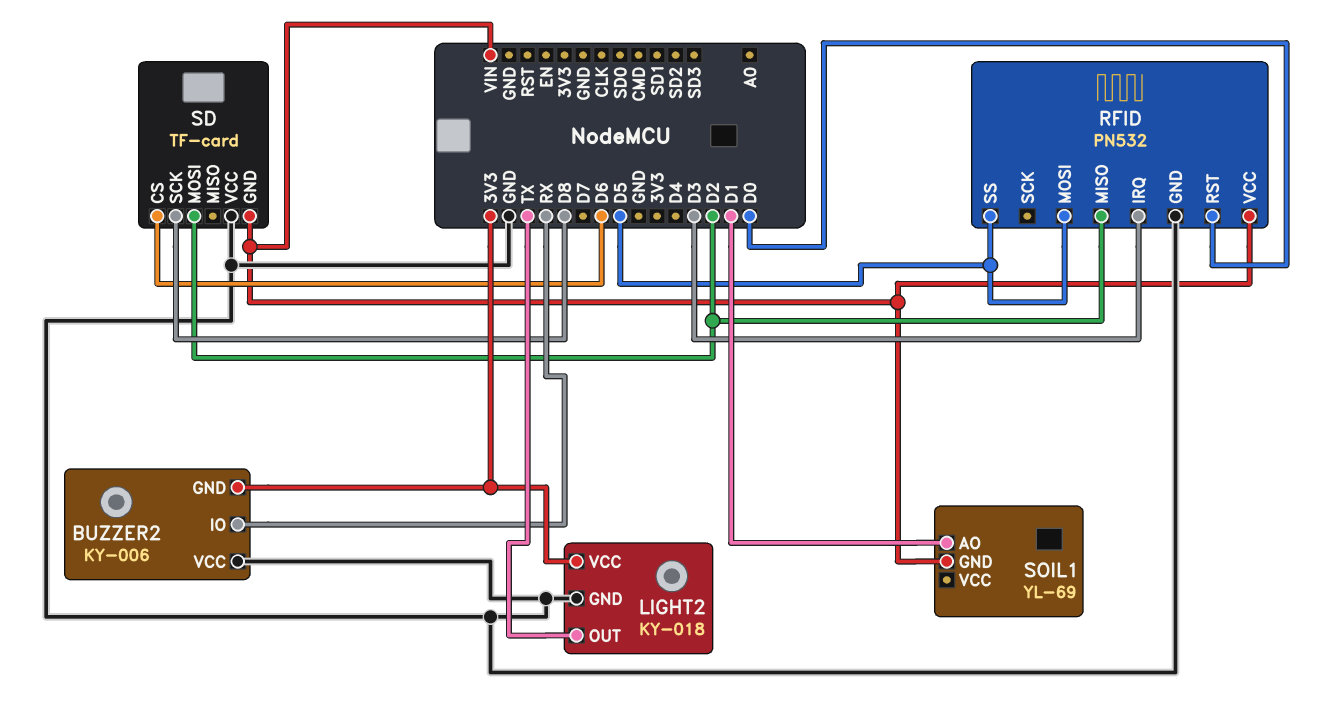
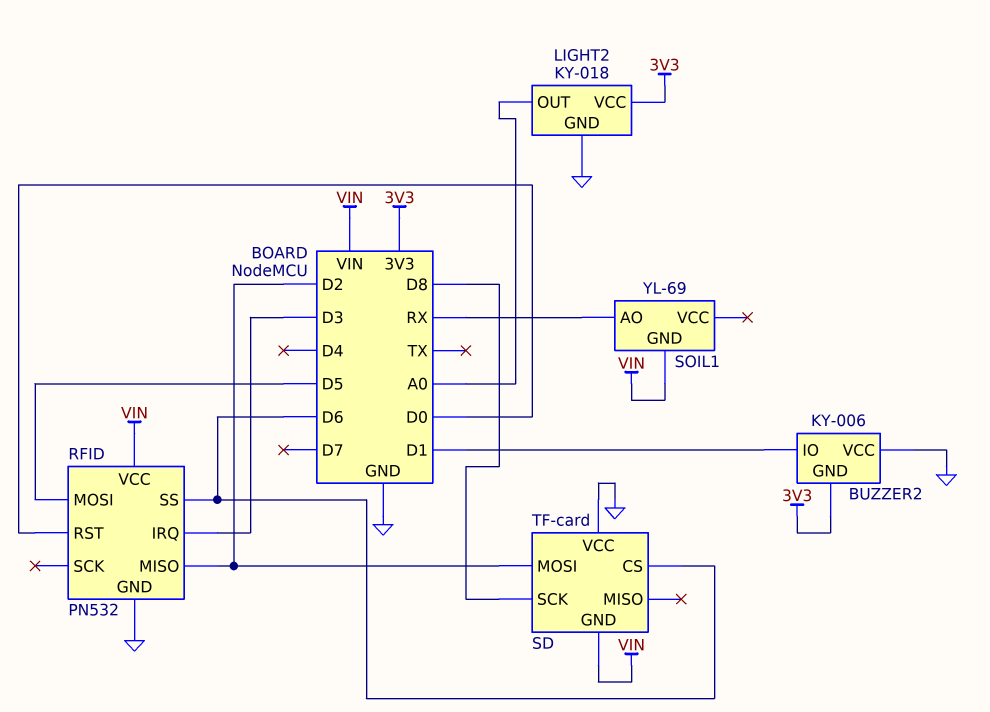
BUZZER2 pin IO: RX -> D1
LIGHT2 pin OUT: TX -> A0
RFID pin SS: D5 -> D6
SOIL1 pin AO: D1 -> RX

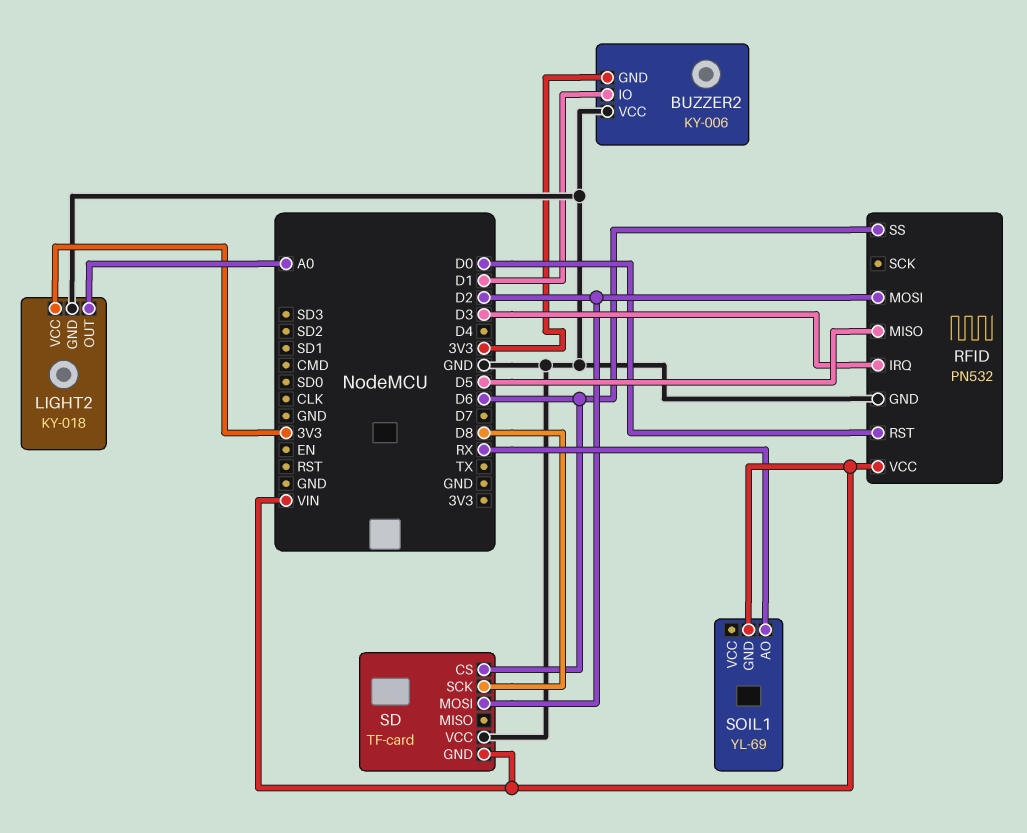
RFID pin MISO: D2 -> D5
RFID pin MOSI: D5 -> D2

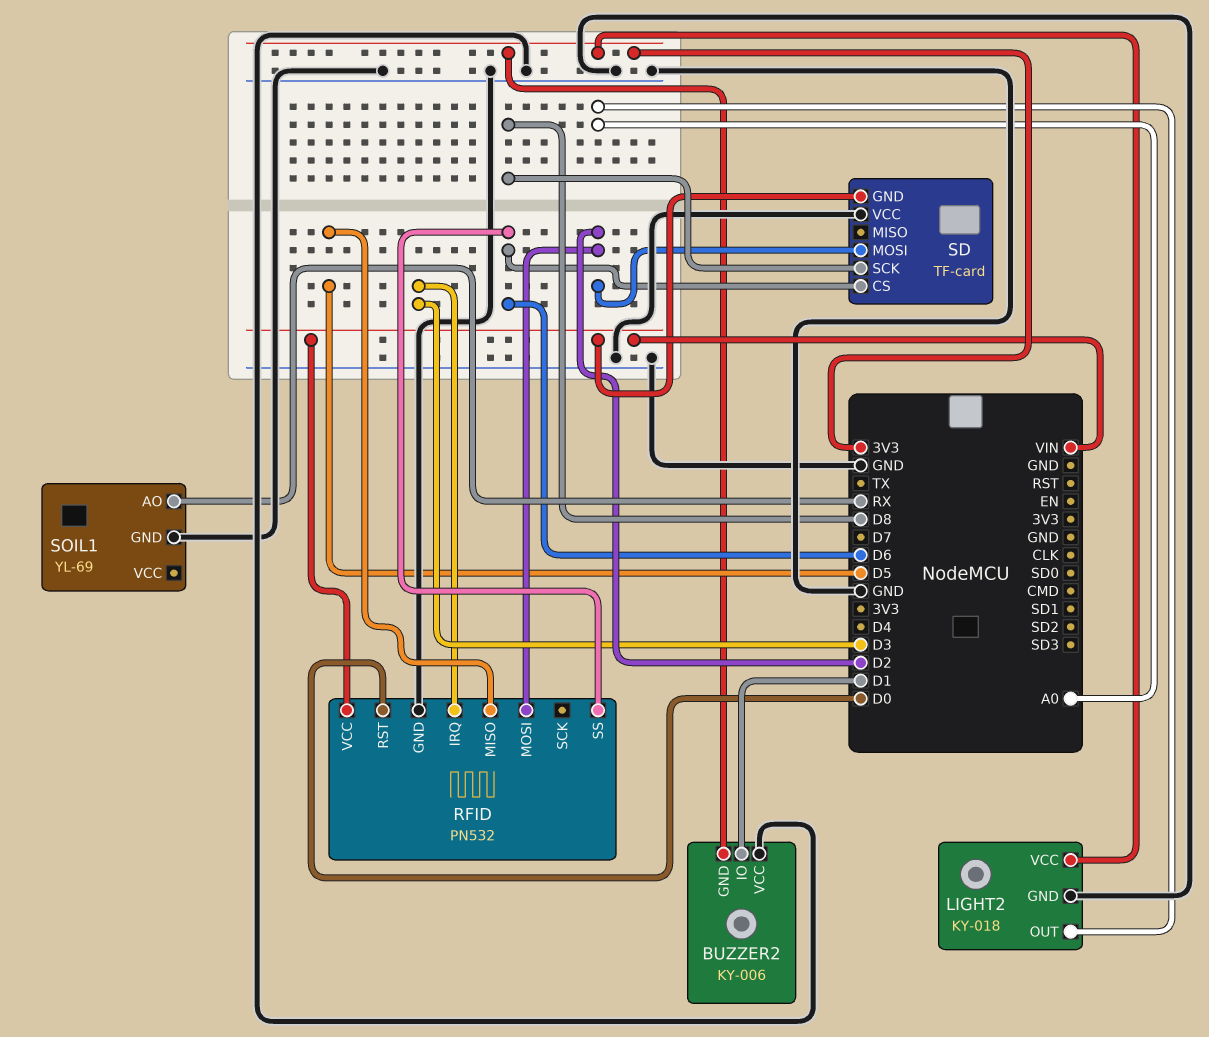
SOIL1 pin GND: VIN -> GND

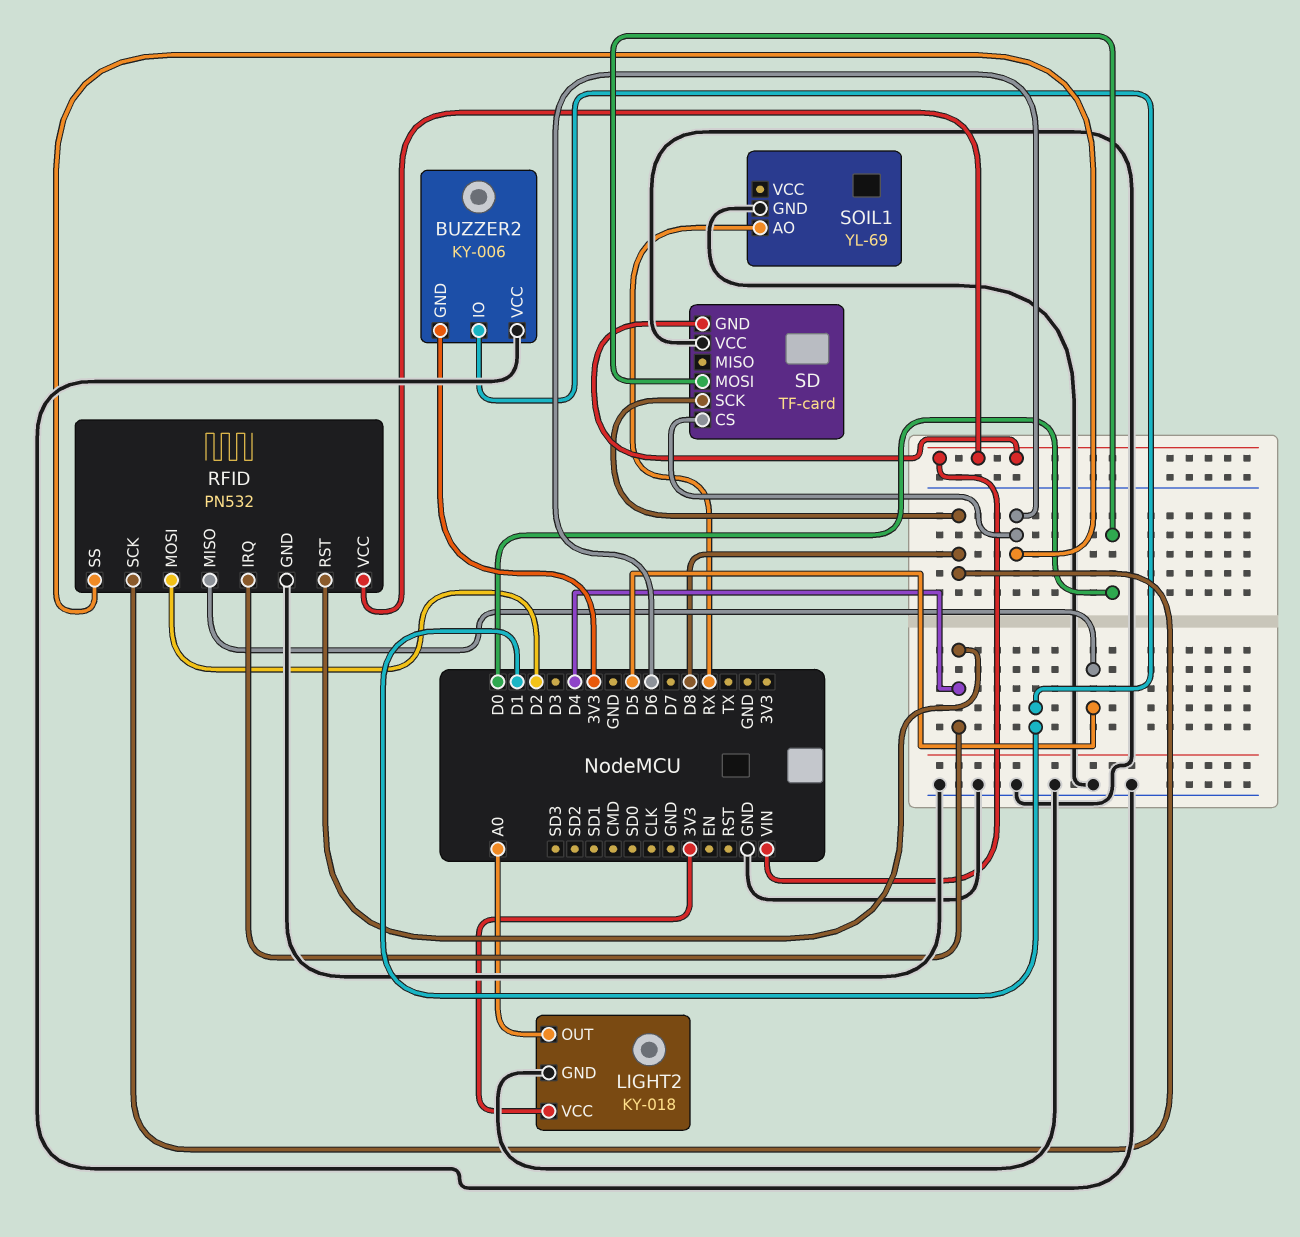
RFID pin IRQ: D3 -> D4
RFID pin RST: D0 -> D4
RFID pin SCK: none -> D8
SD pin MOSI: D2 -> D0

